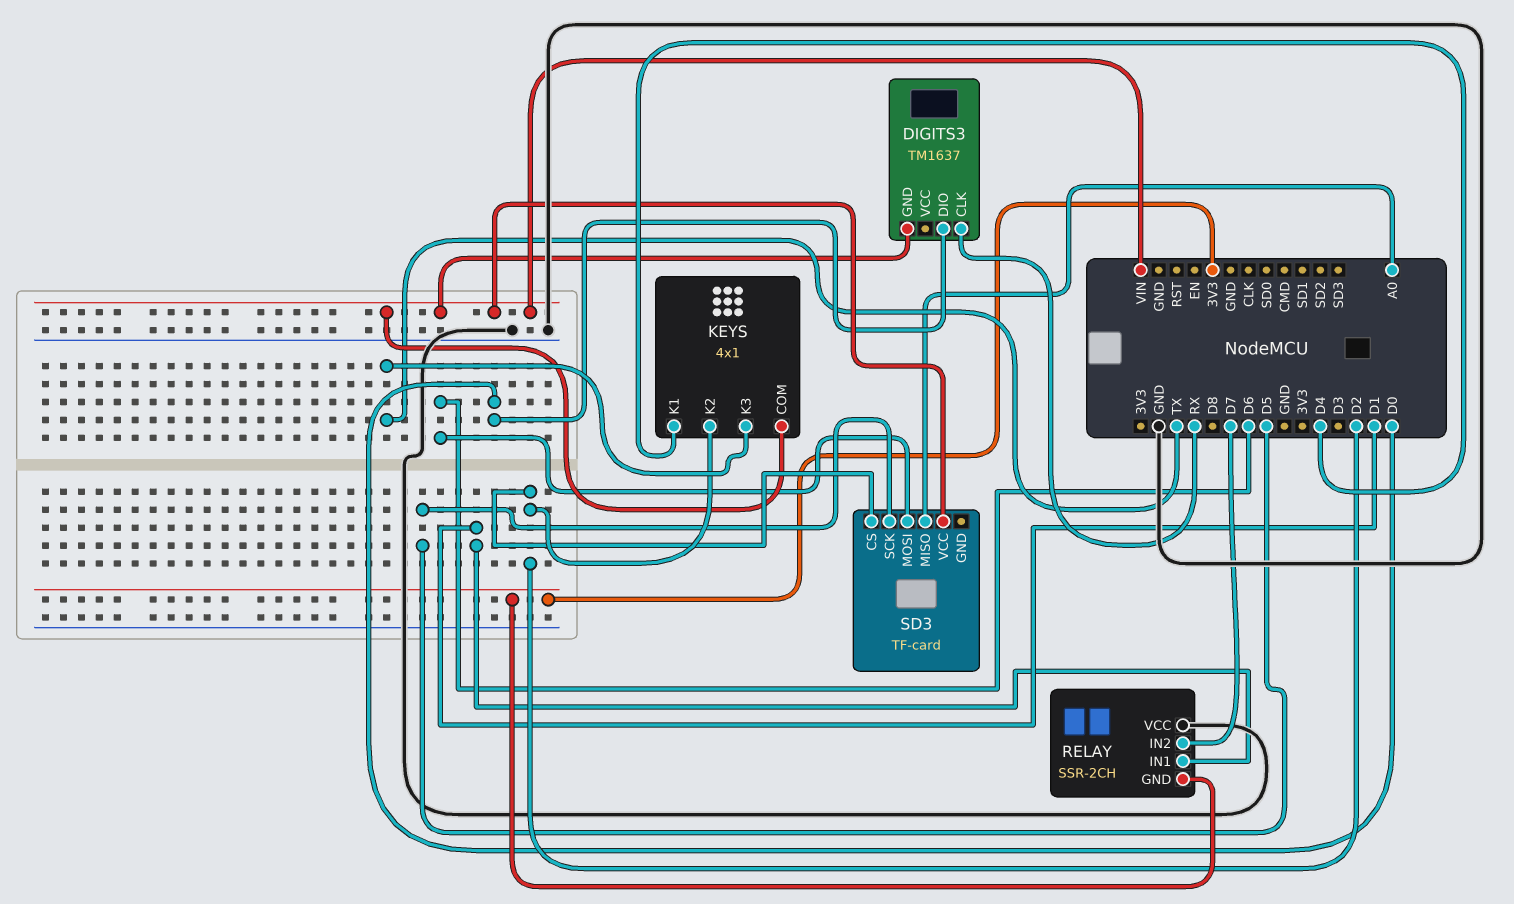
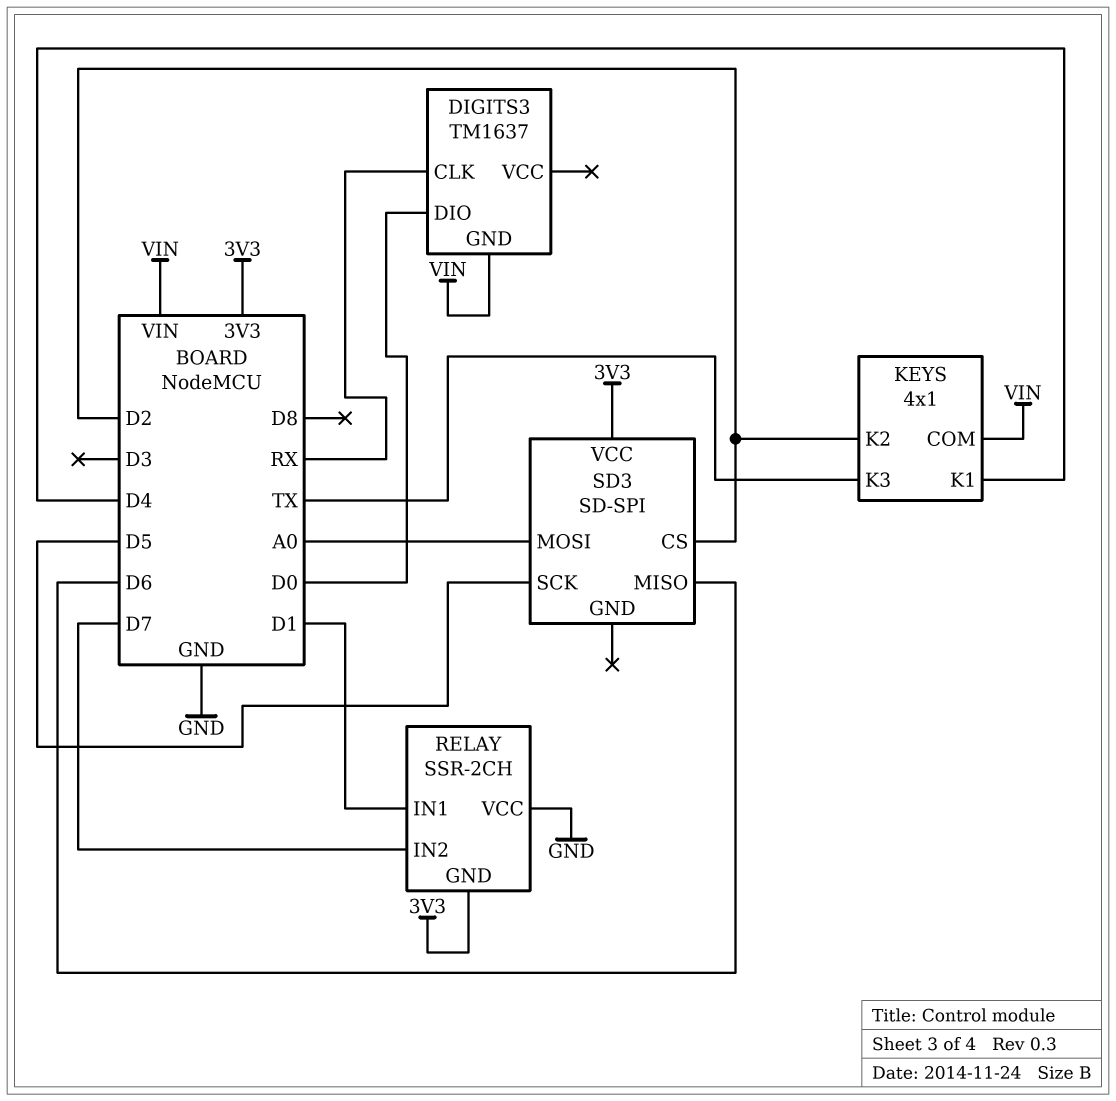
SD3: TF-card -> SD-SPI
SD3 pin MISO: A0 -> D6
SD3 pin MOSI: D6 -> A0
SD3 pin VCC: VIN -> 3V3

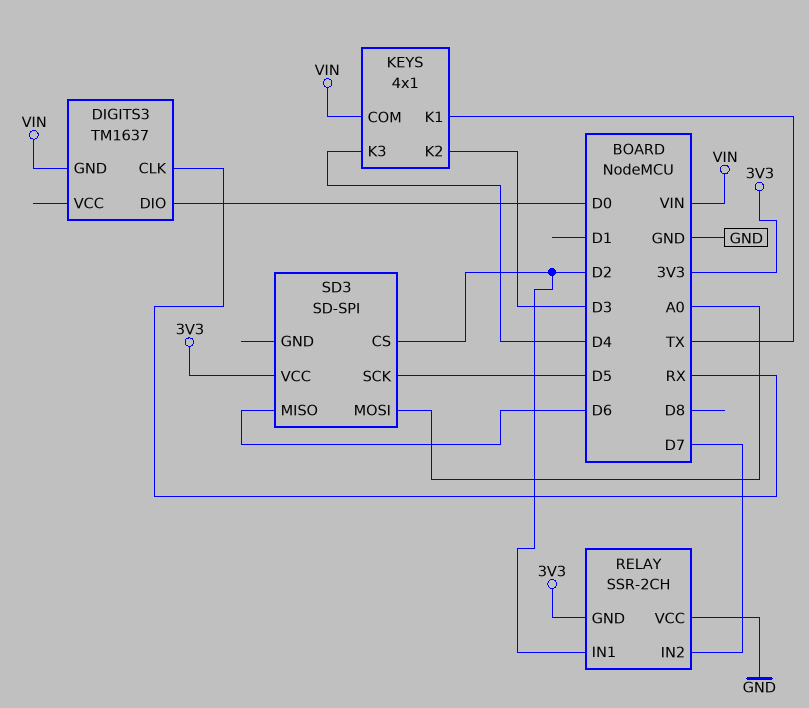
KEYS pin K1: D4 -> TX
KEYS pin K2: D2 -> D3
KEYS pin K3: TX -> D4
RELAY pin IN1: D1 -> D2

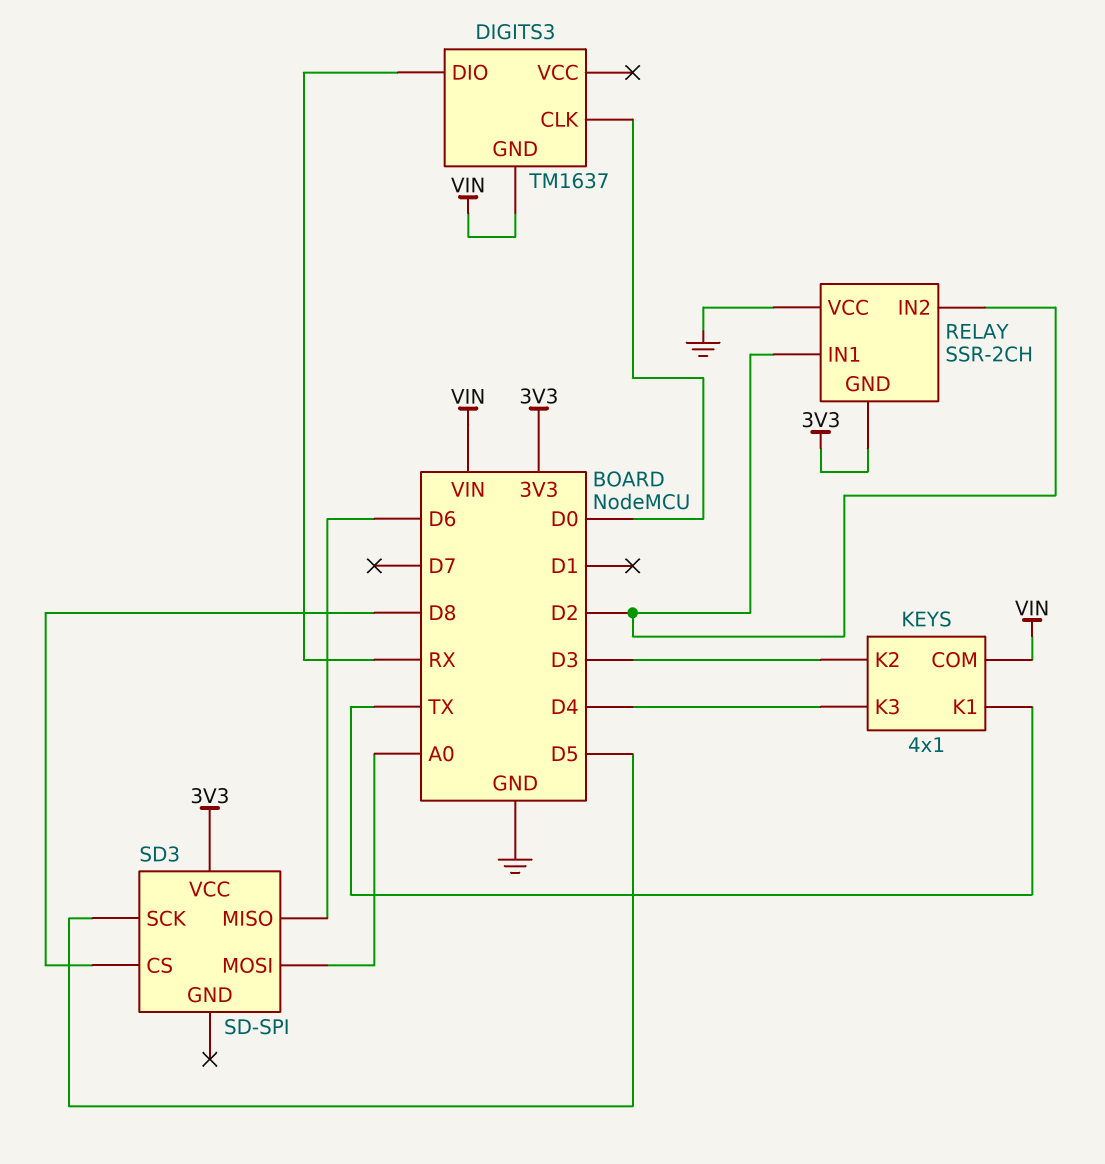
DIGITS3 pin CLK: RX -> D0
DIGITS3 pin DIO: D0 -> RX
RELAY pin IN2: D7 -> D2
SD3 pin CS: D2 -> D8

